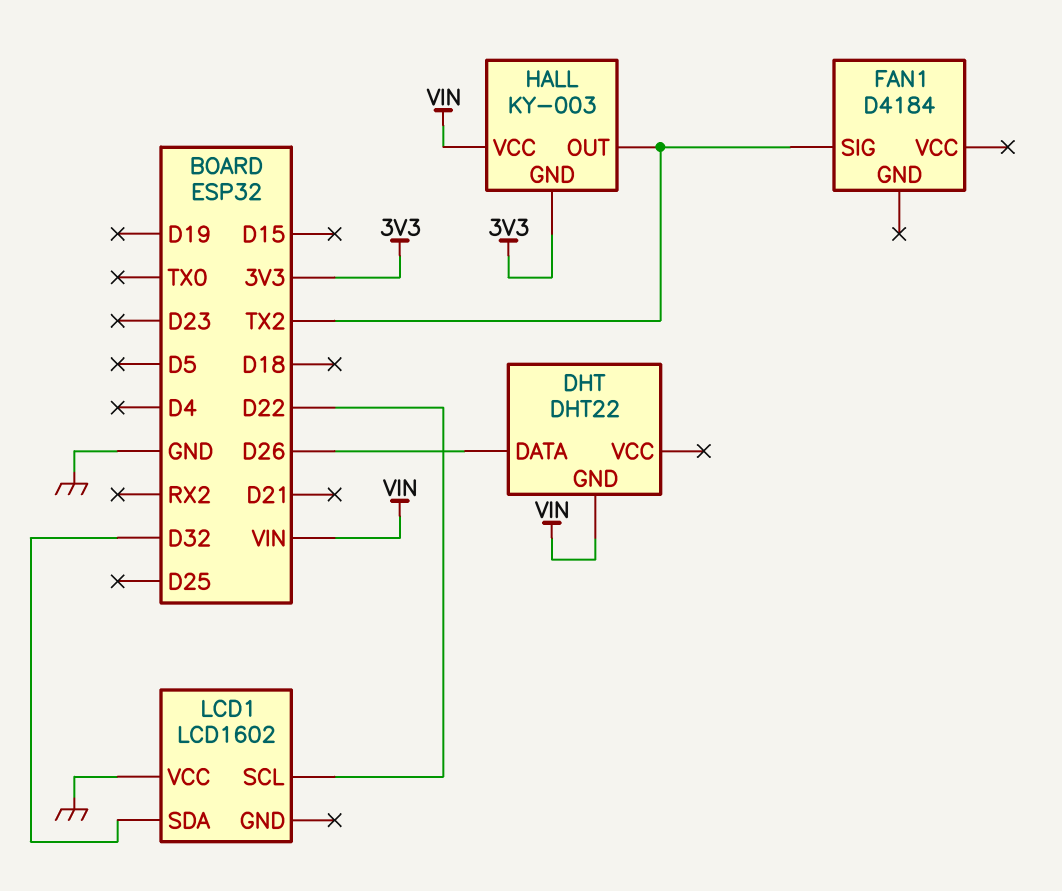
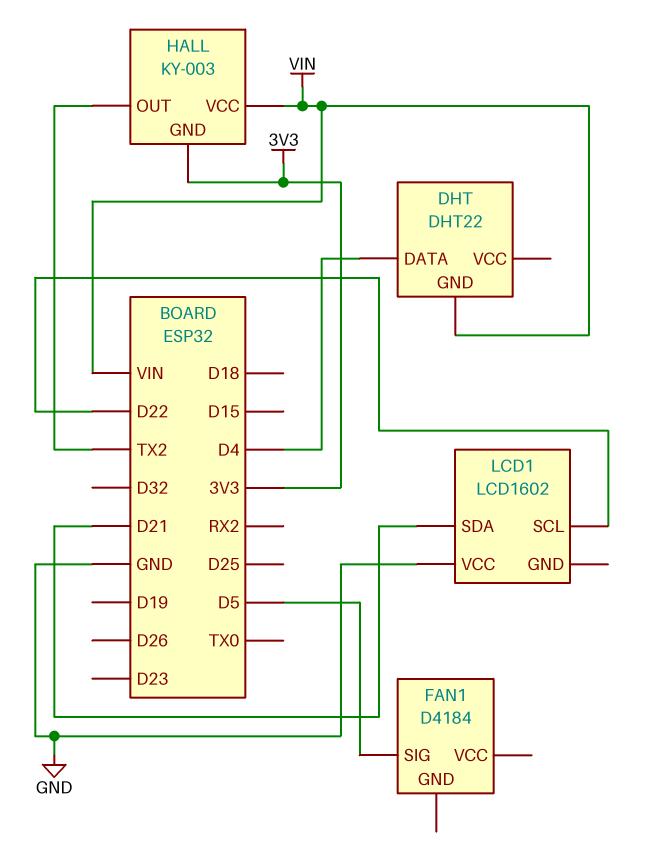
DHT pin DATA: D26 -> D4
FAN1 pin SIG: TX2 -> D5
LCD1 pin SDA: D32 -> D21

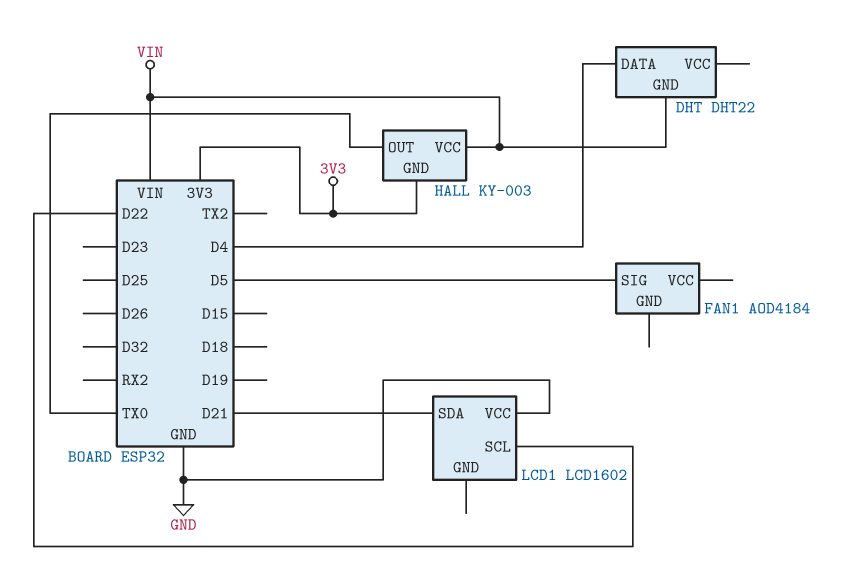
FAN1: D4184 -> AOD4184
HALL pin OUT: TX2 -> TX0

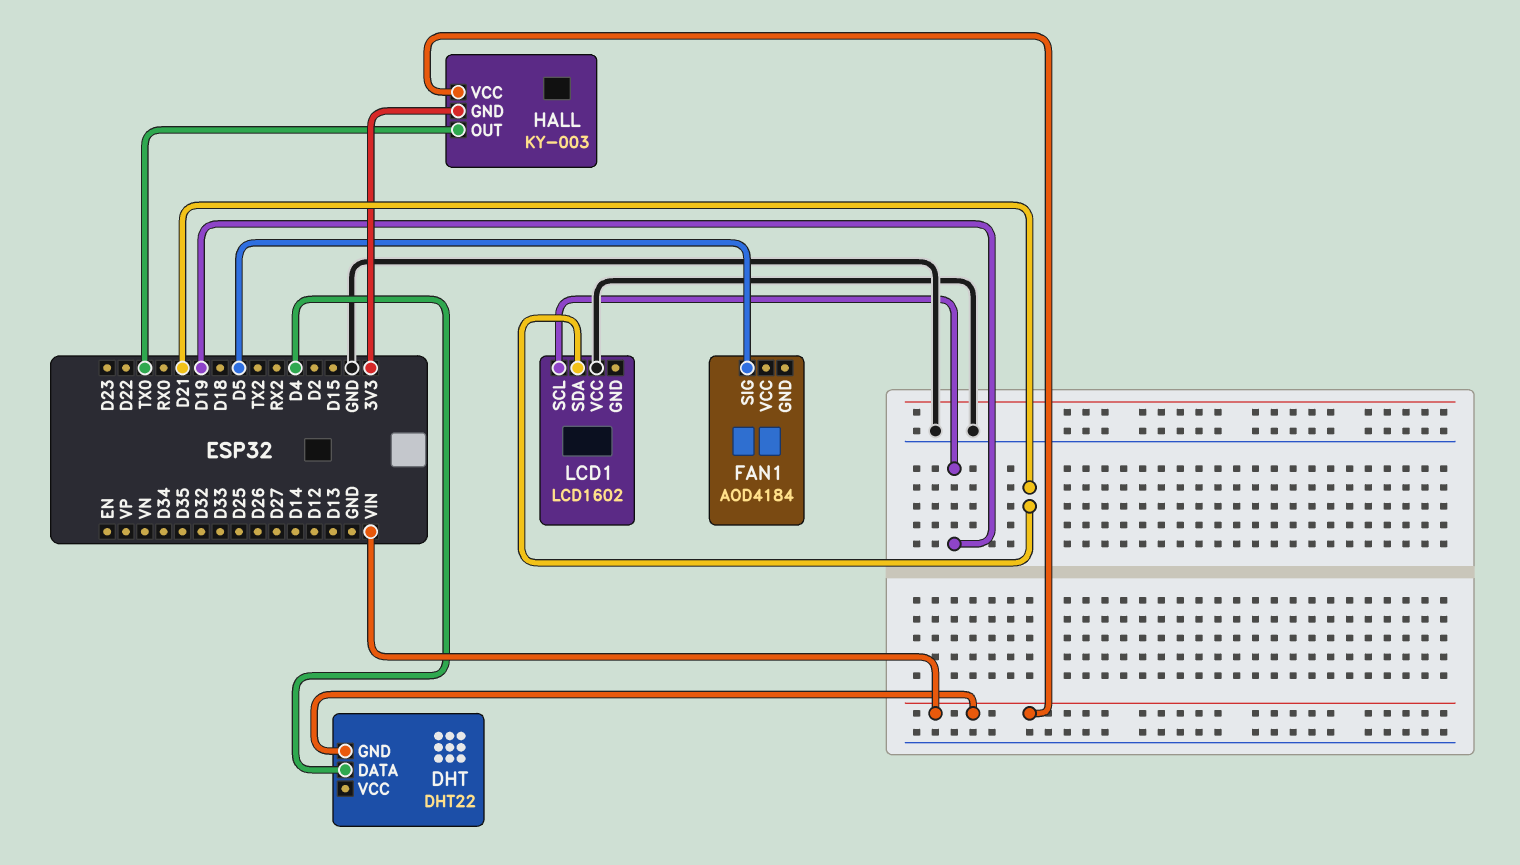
LCD1 pin SCL: D22 -> D19

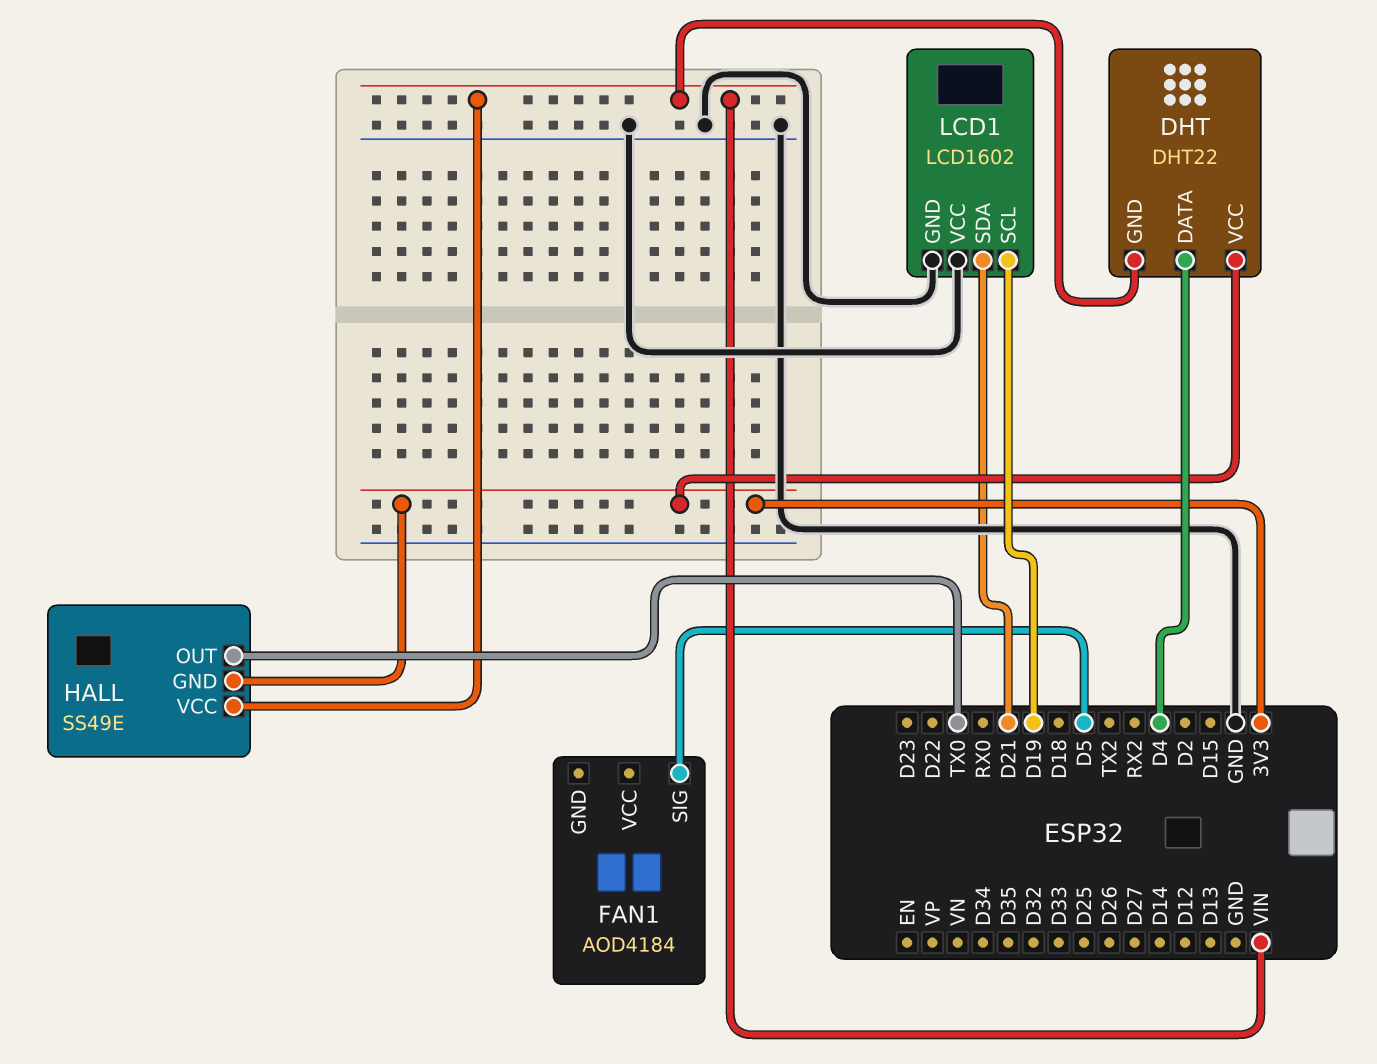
DHT pin VCC: none -> 3V3
HALL: KY-003 -> SS49E
LCD1 pin GND: none -> GND

